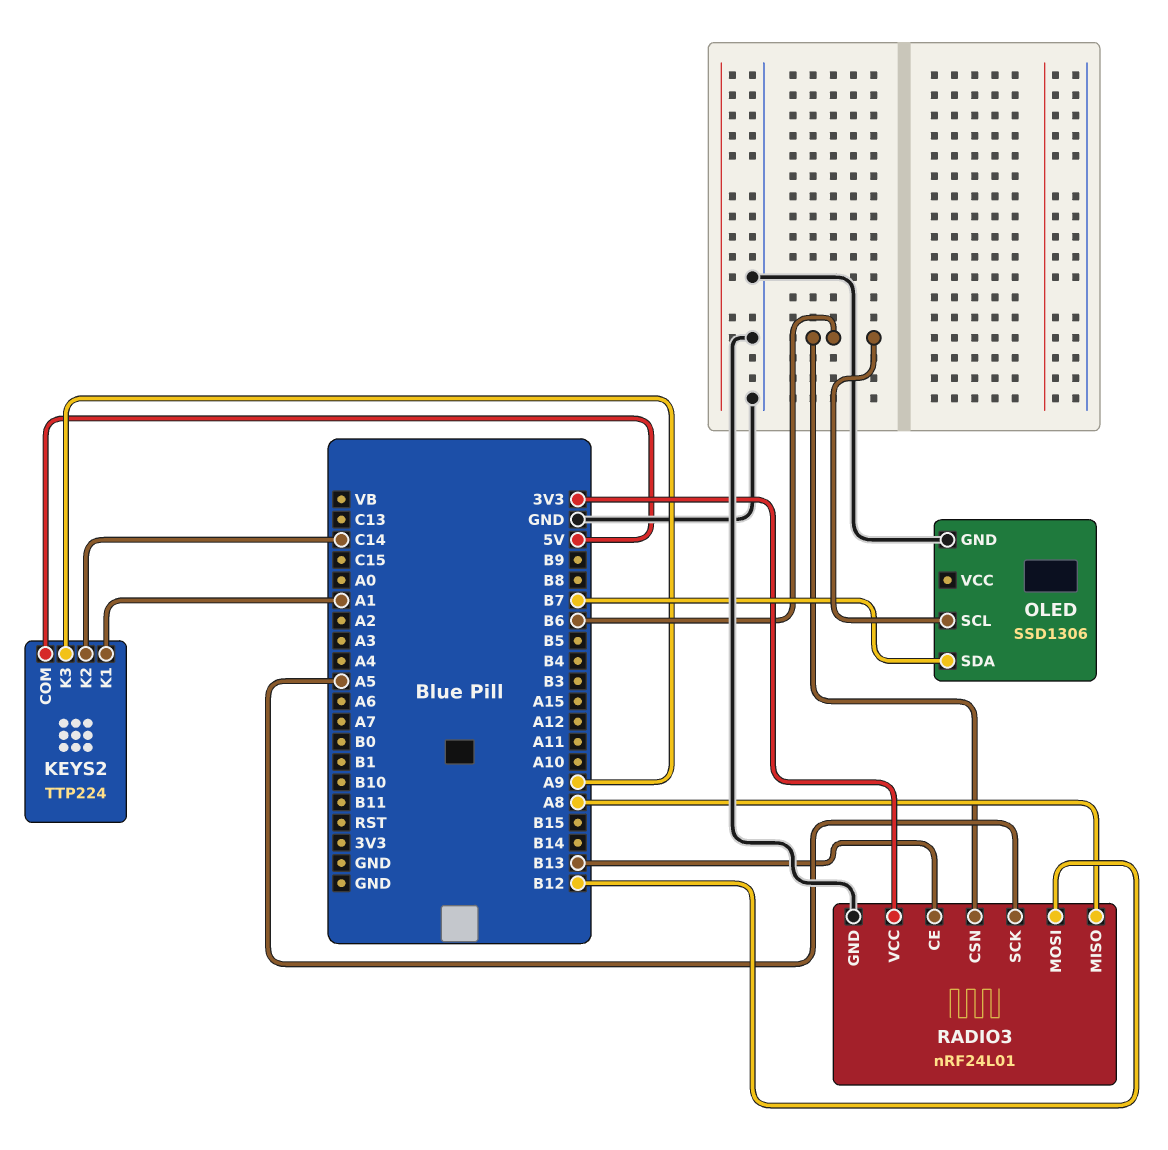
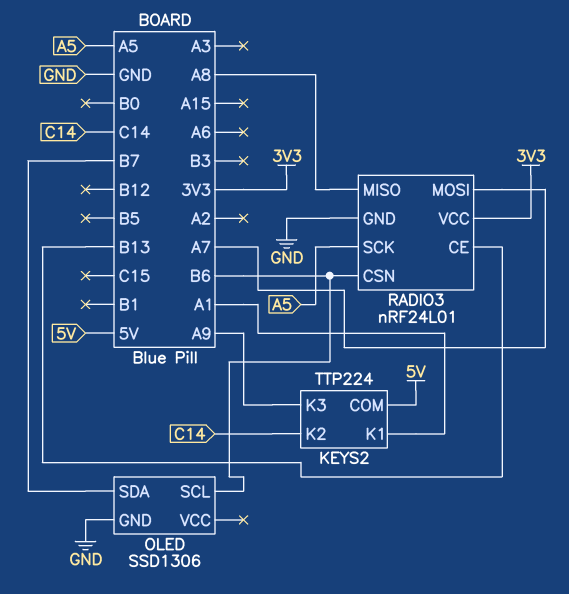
RADIO3 pin MOSI: B12 -> A7

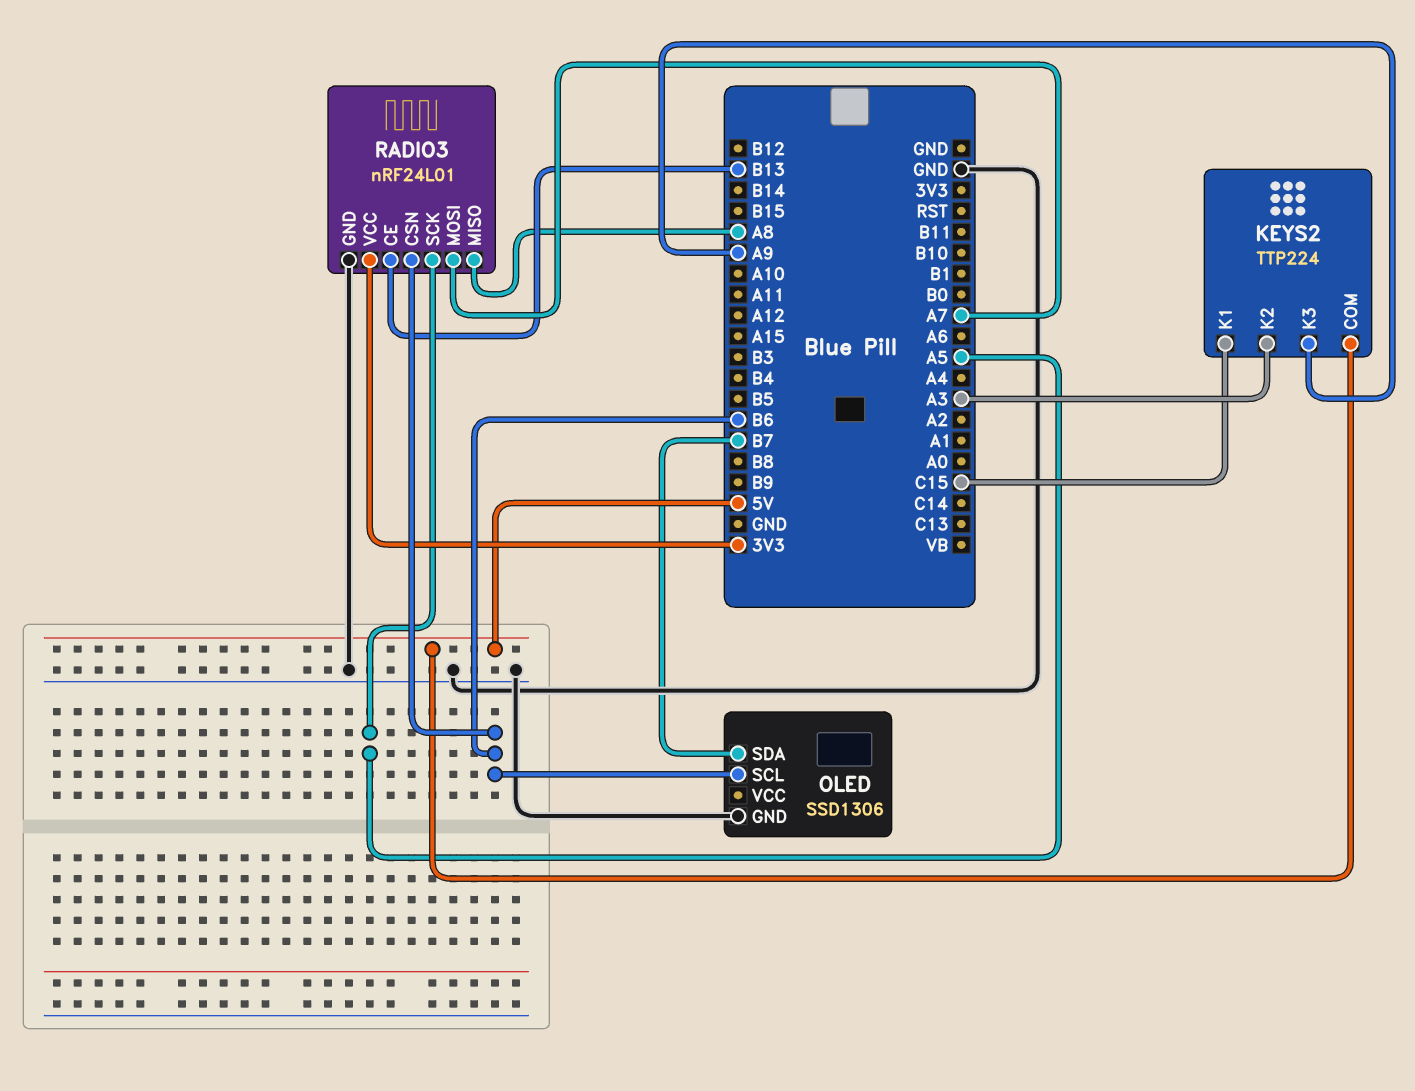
KEYS2 pin K1: A1 -> C15
KEYS2 pin K2: C14 -> A3

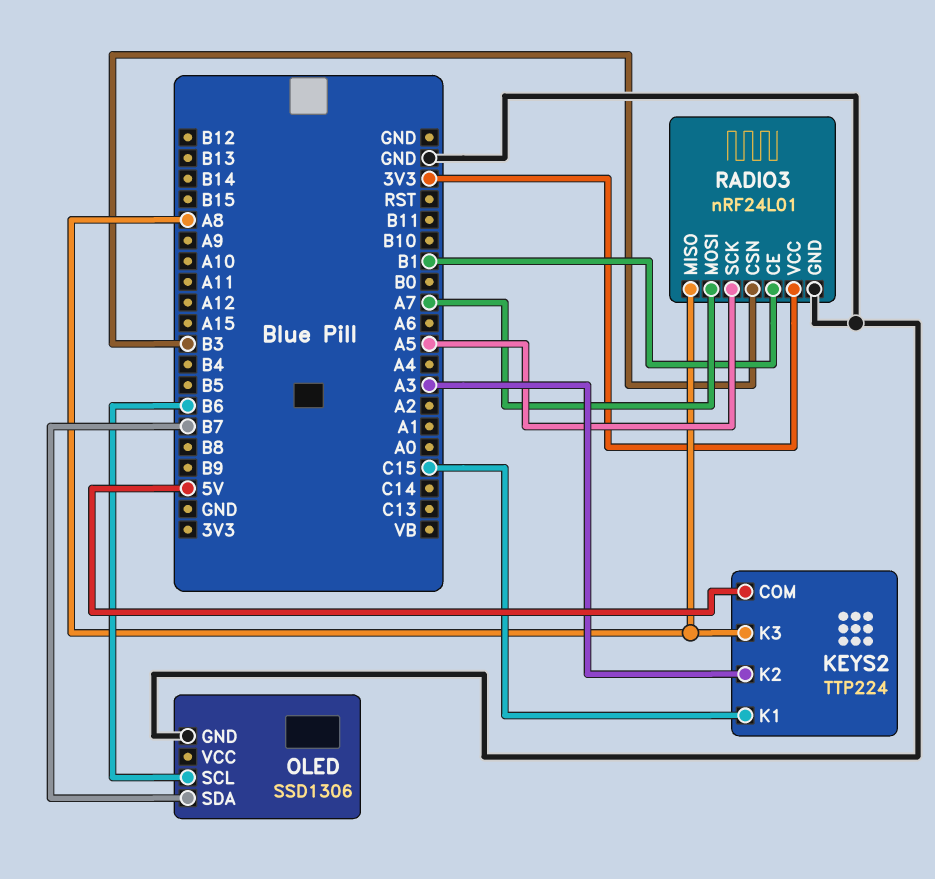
KEYS2 pin K3: A9 -> A8
RADIO3 pin CE: B13 -> B1
RADIO3 pin CSN: B6 -> B3

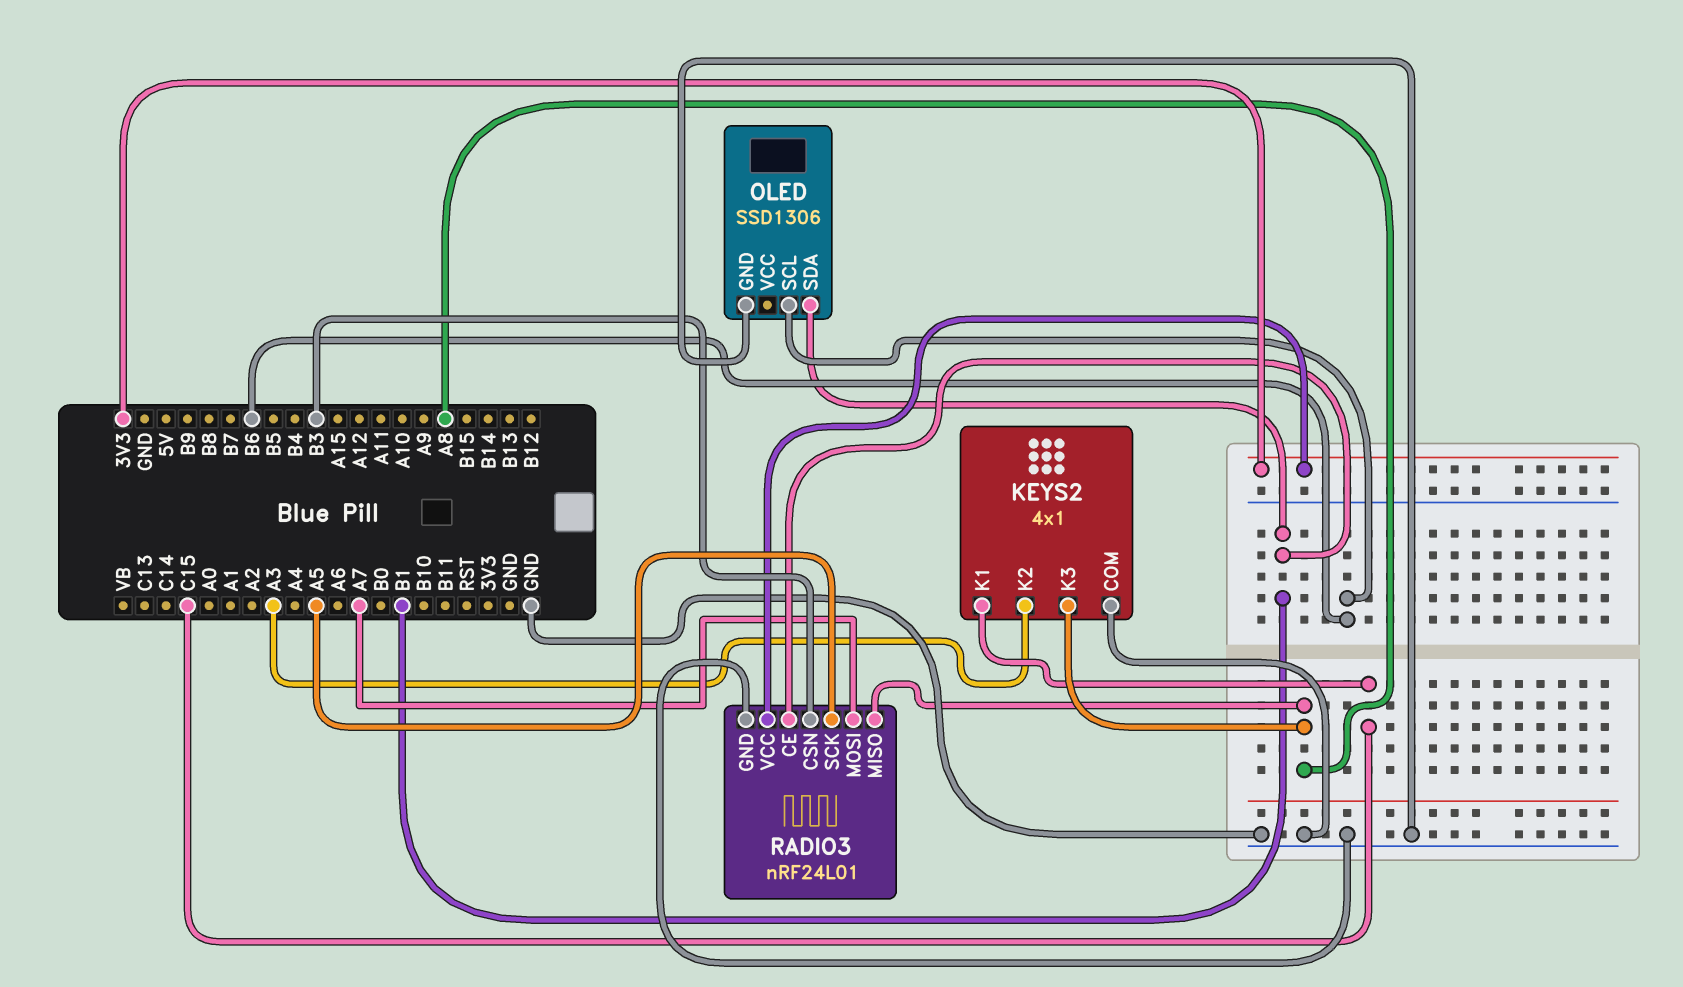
KEYS2: TTP224 -> 4x1
KEYS2 pin COM: 5V -> GND
OLED pin SDA: B7 -> B1

